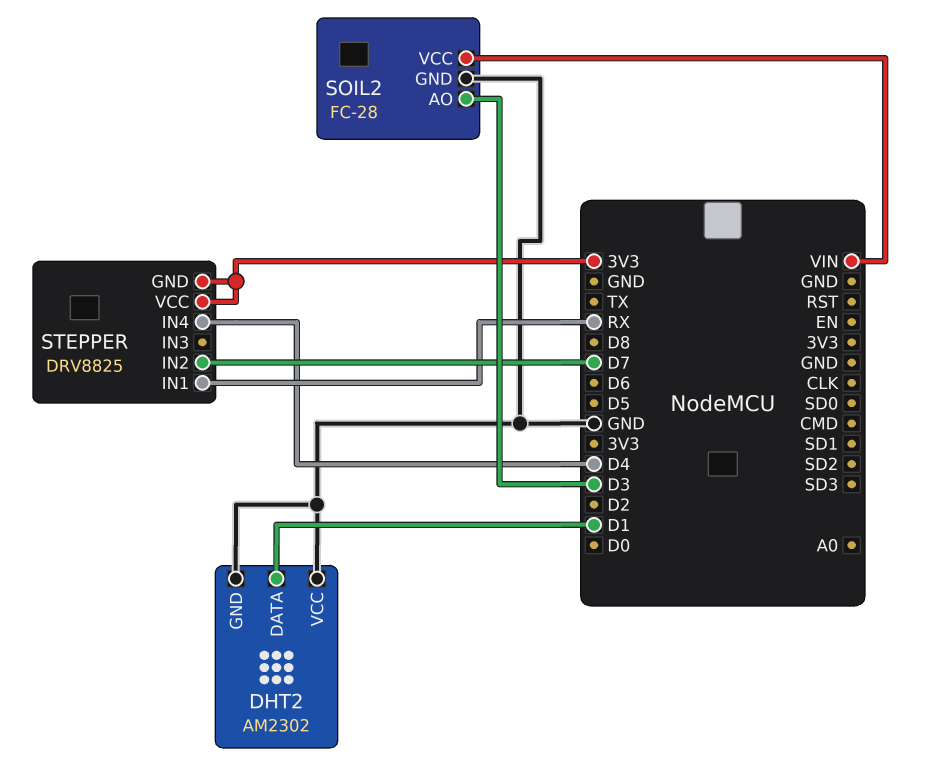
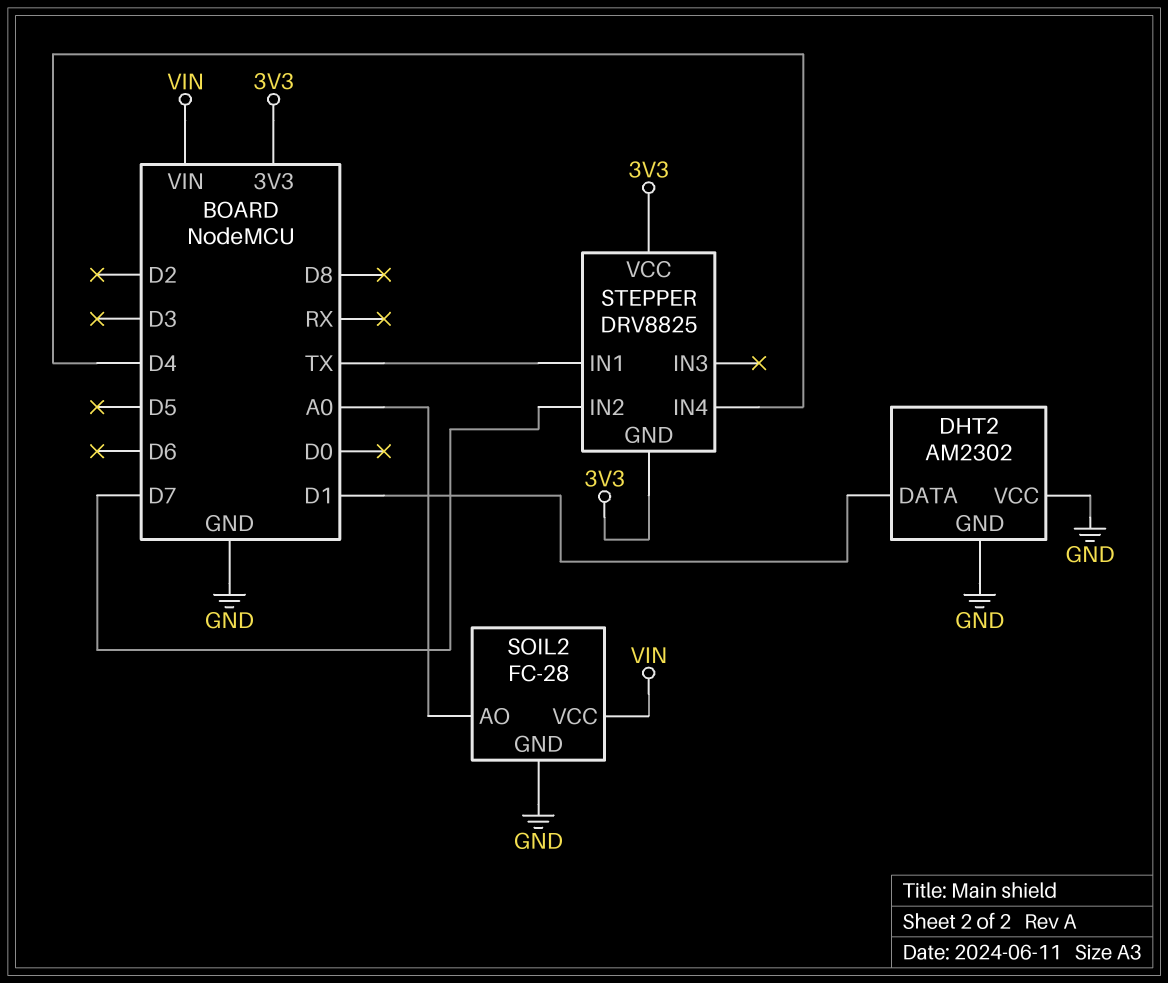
SOIL2 pin AO: D3 -> A0
STEPPER pin IN1: RX -> TX

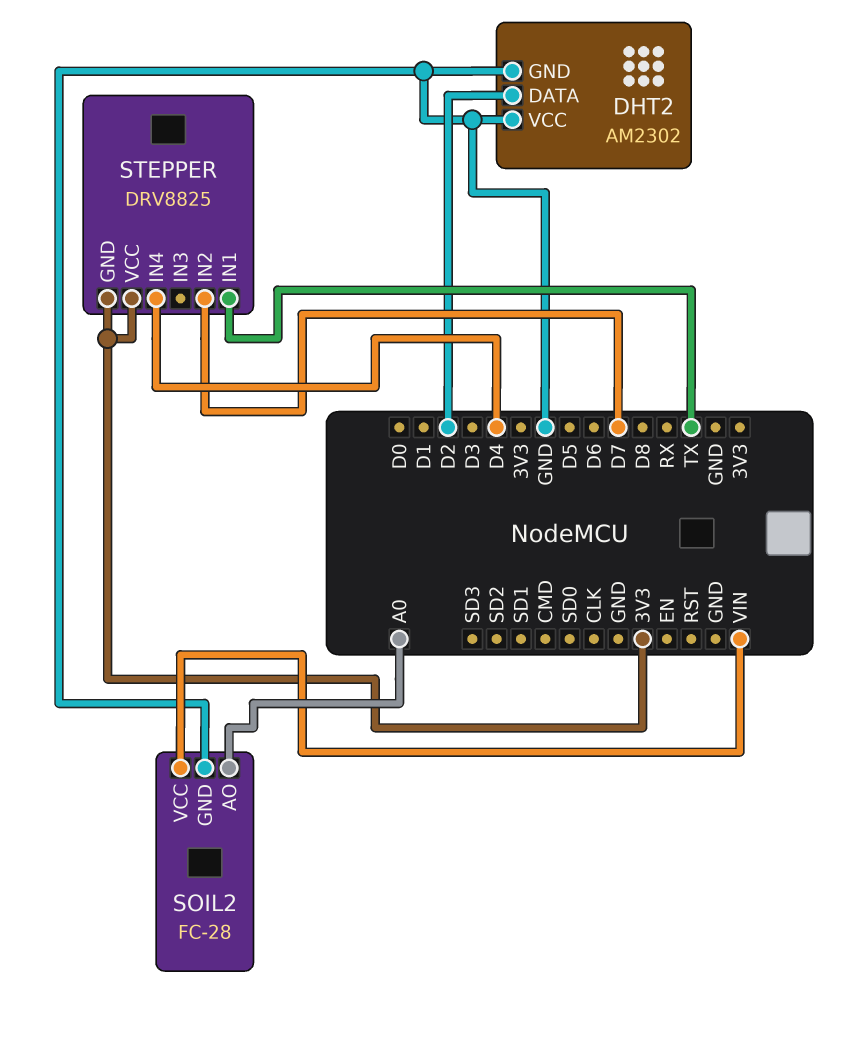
DHT2 pin DATA: D1 -> D2

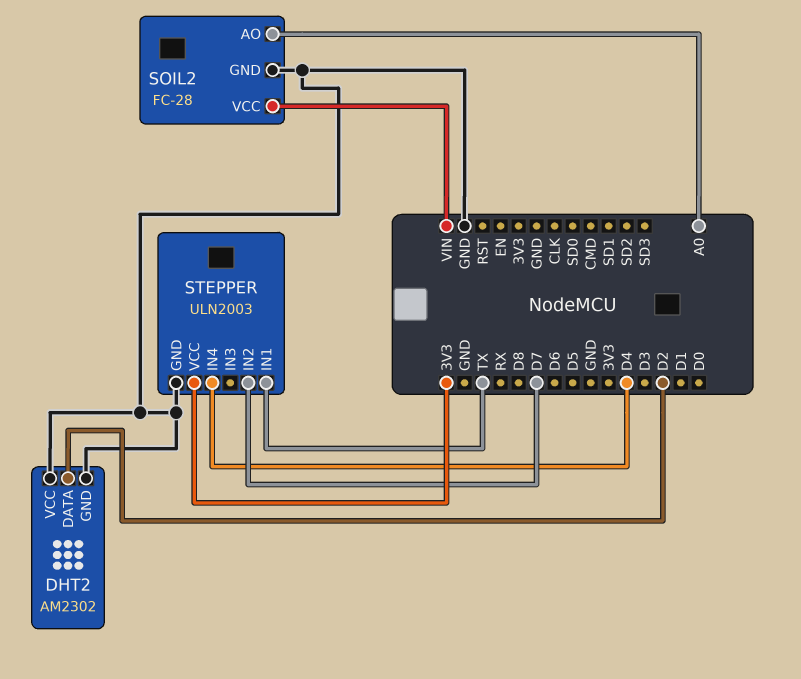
STEPPER: DRV8825 -> ULN2003
STEPPER pin GND: 3V3 -> GND

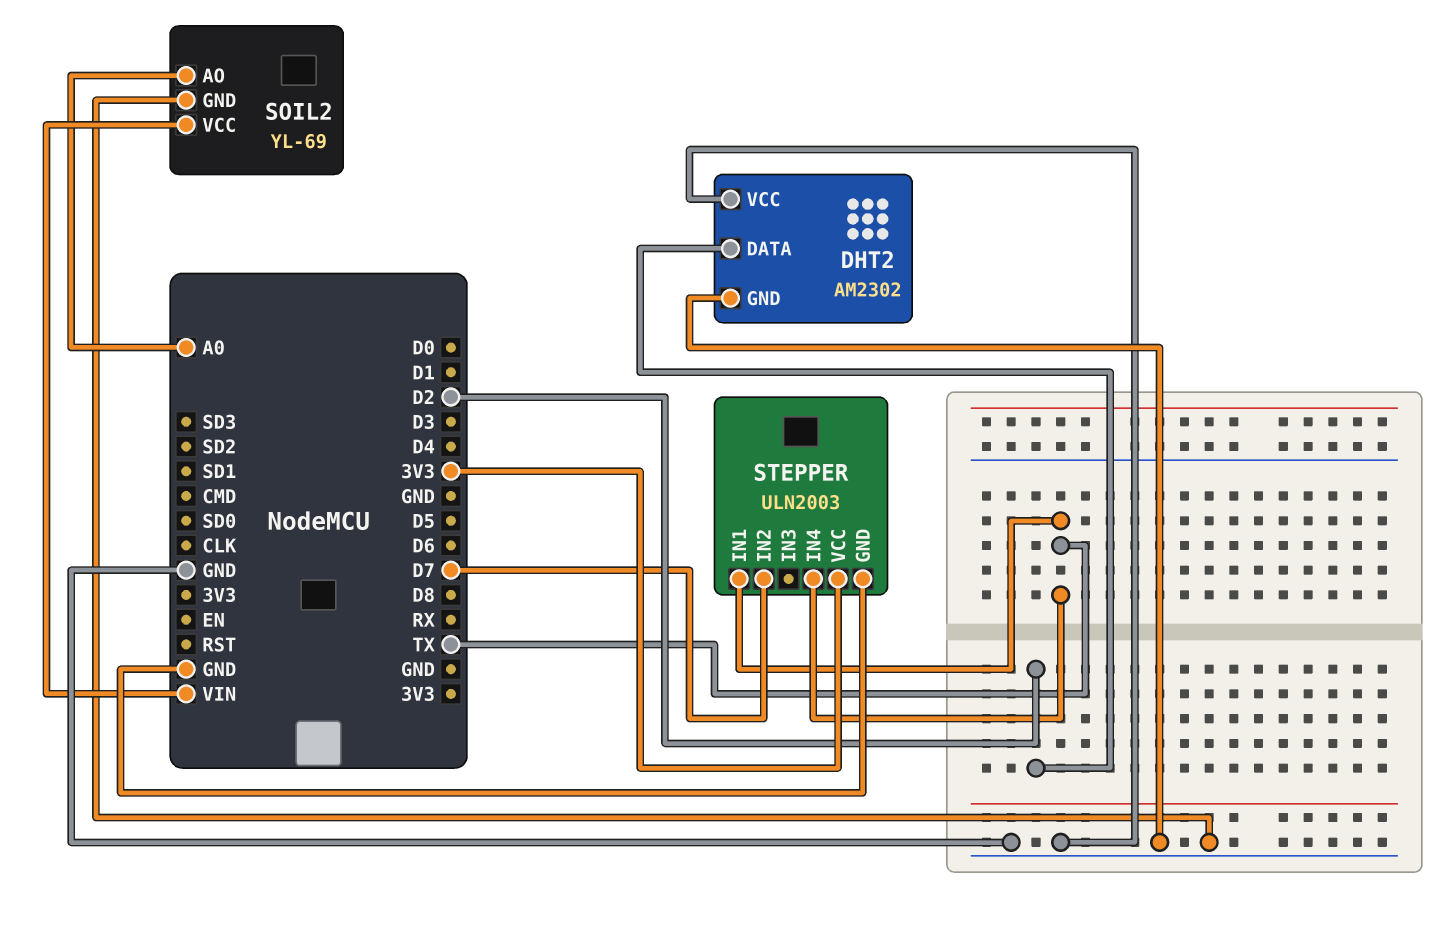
SOIL2: FC-28 -> YL-69
STEPPER pin IN4: D4 -> TX

